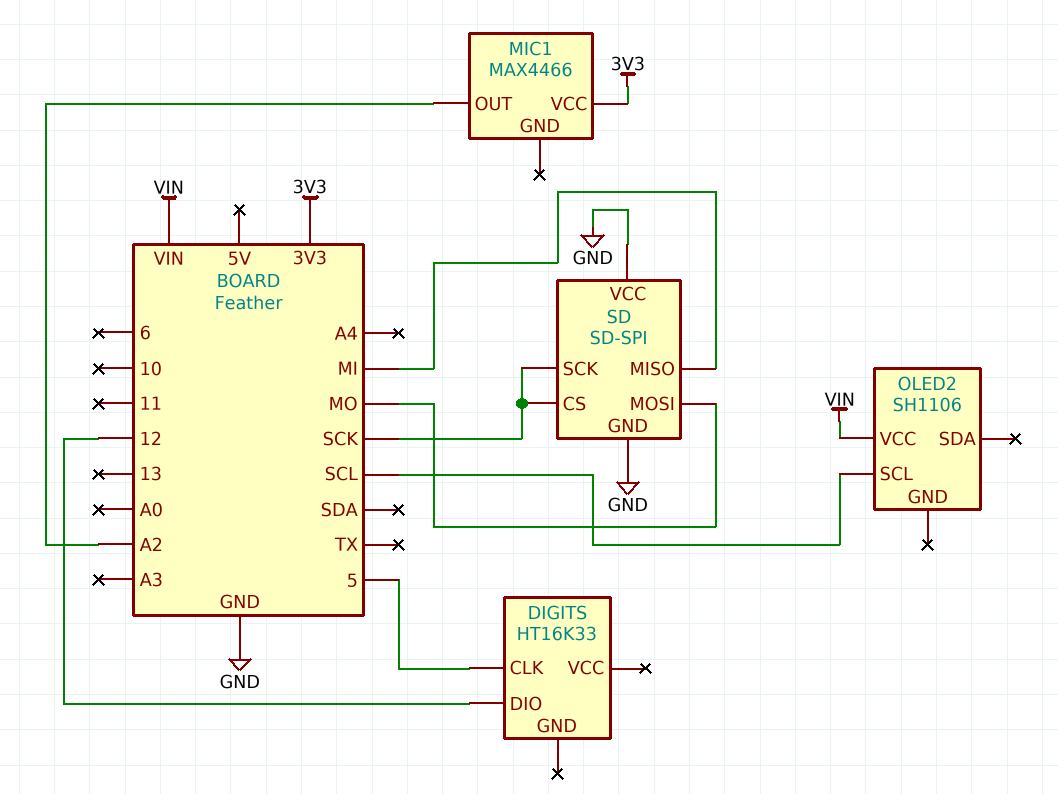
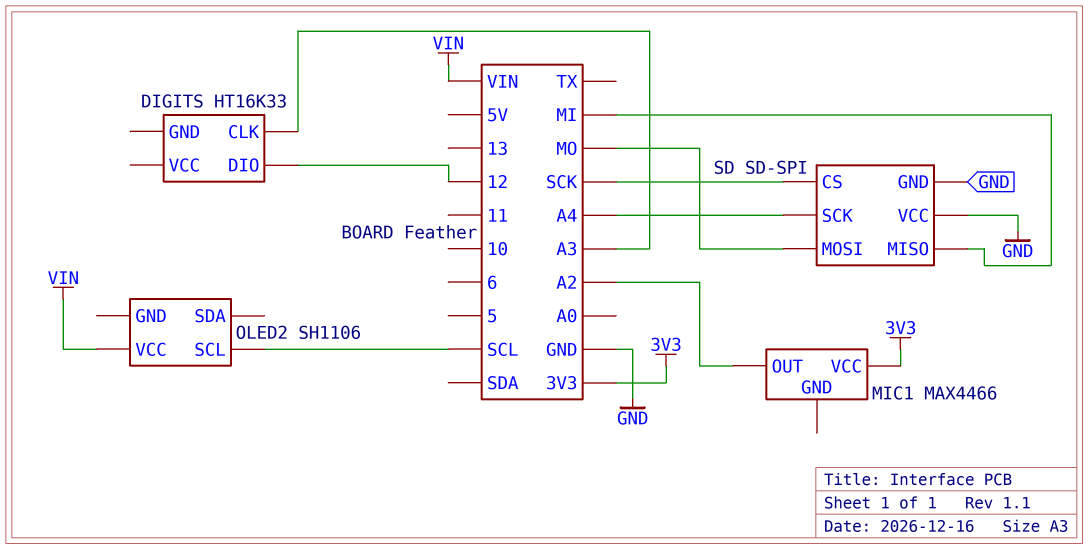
DIGITS pin CLK: 5 -> A3
SD pin SCK: SCK -> A4

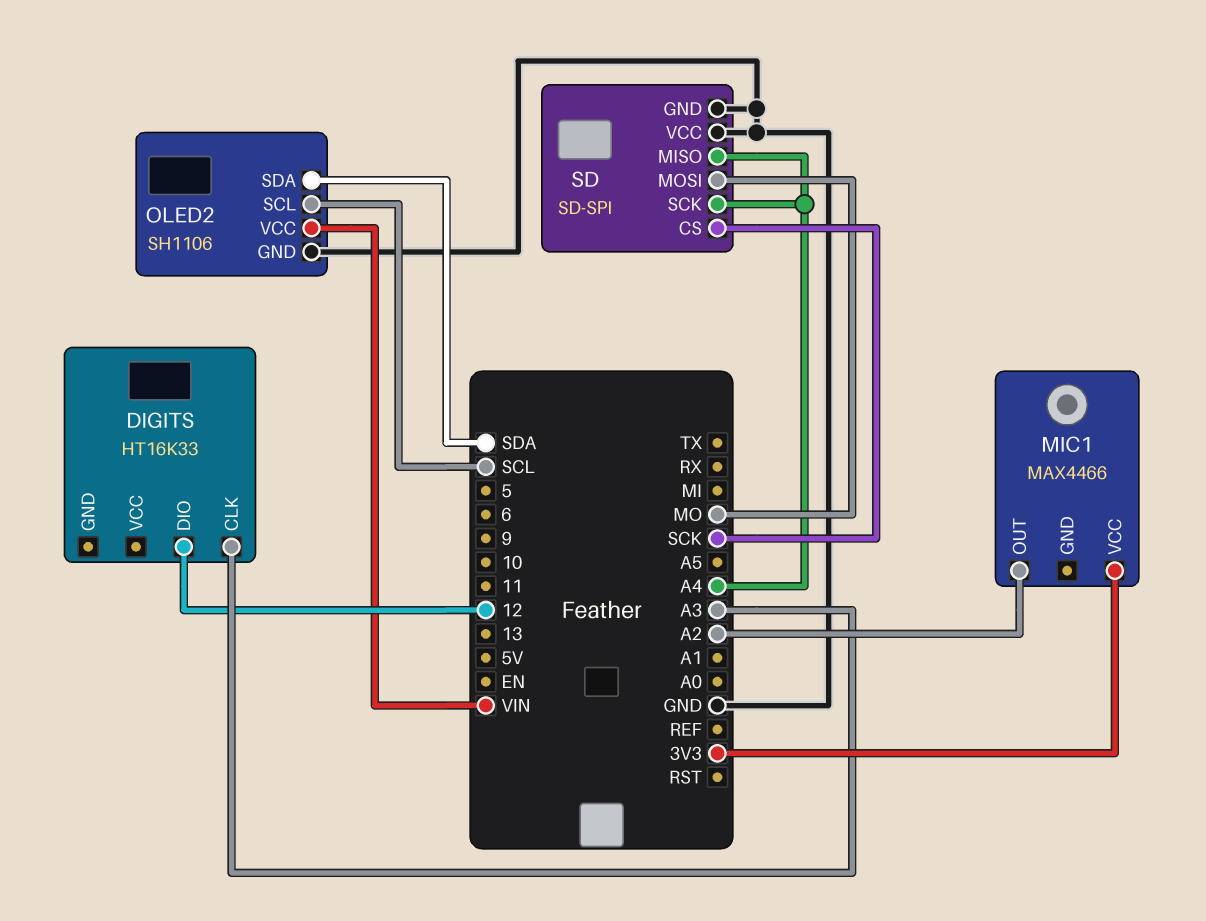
OLED2 pin GND: none -> GND
OLED2 pin SDA: none -> SDA
SD pin MISO: MI -> A4

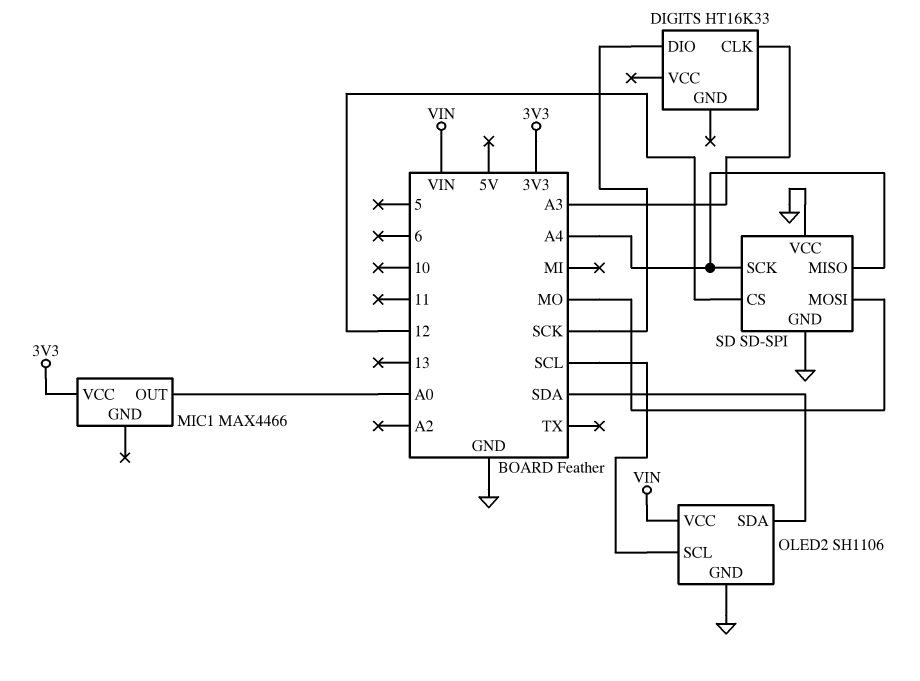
DIGITS pin DIO: 12 -> SCK
MIC1 pin OUT: A2 -> A0
SD pin CS: SCK -> 12

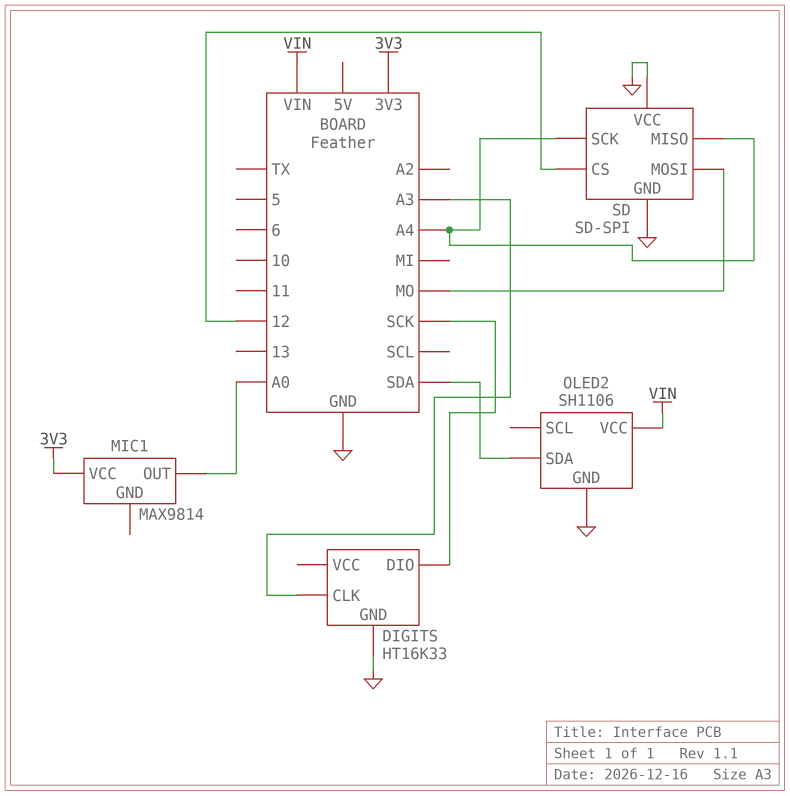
DIGITS pin GND: none -> GND
MIC1: MAX4466 -> MAX9814
OLED2 pin SCL: SCL -> none

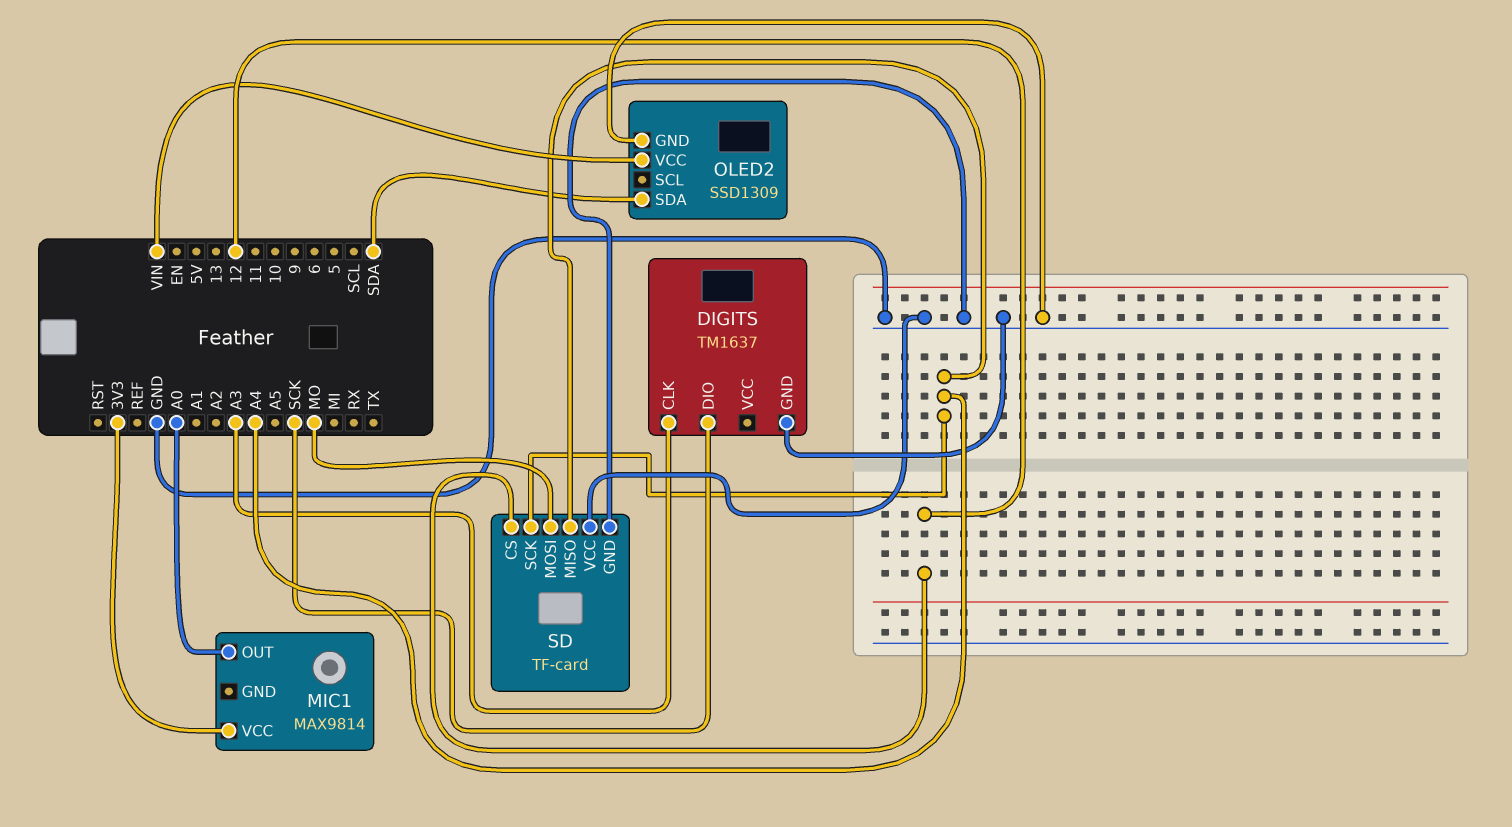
DIGITS: HT16K33 -> TM1637
OLED2: SH1106 -> SSD1309
SD: SD-SPI -> TF-card

